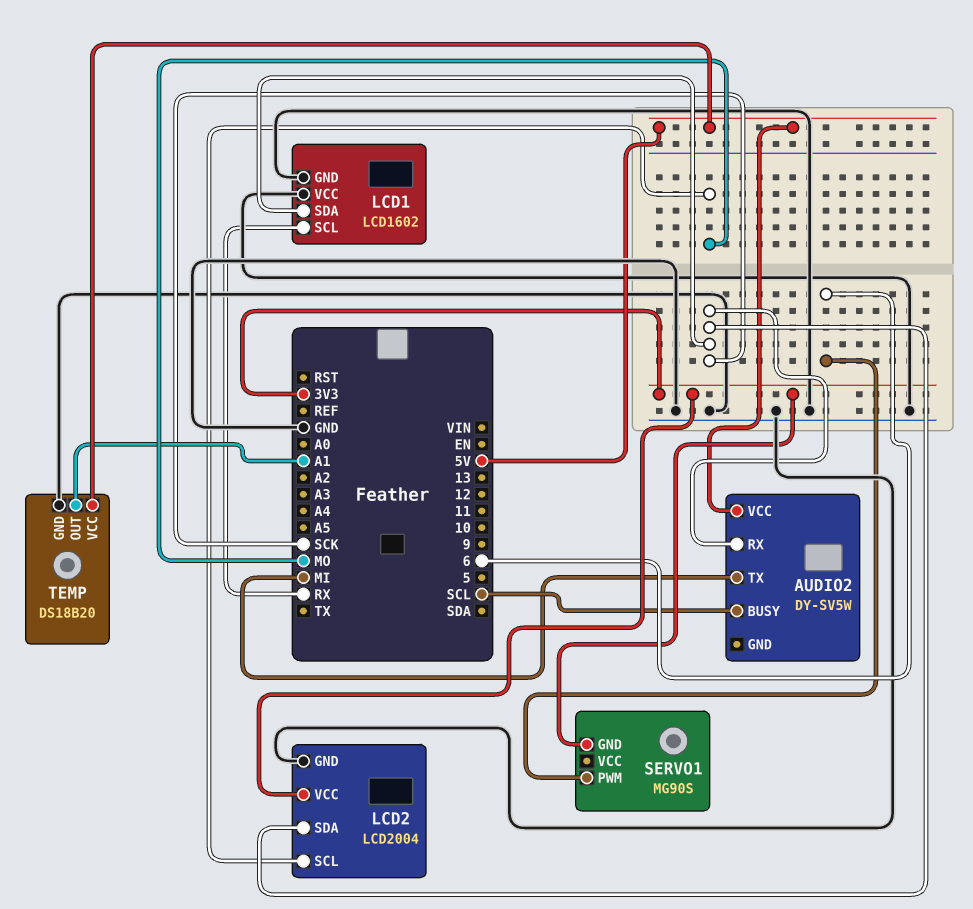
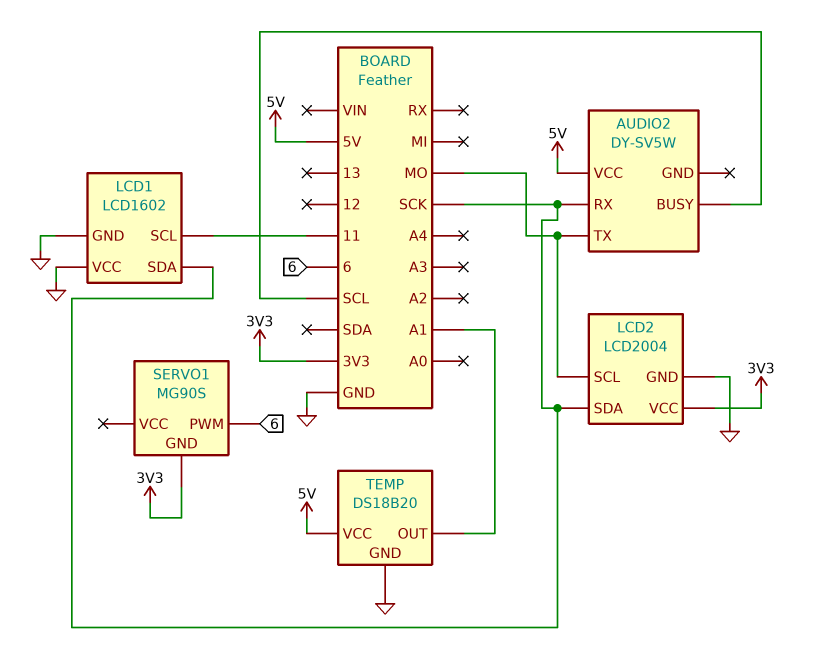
AUDIO2 pin TX: MI -> MO
LCD1 pin SCL: RX -> 11

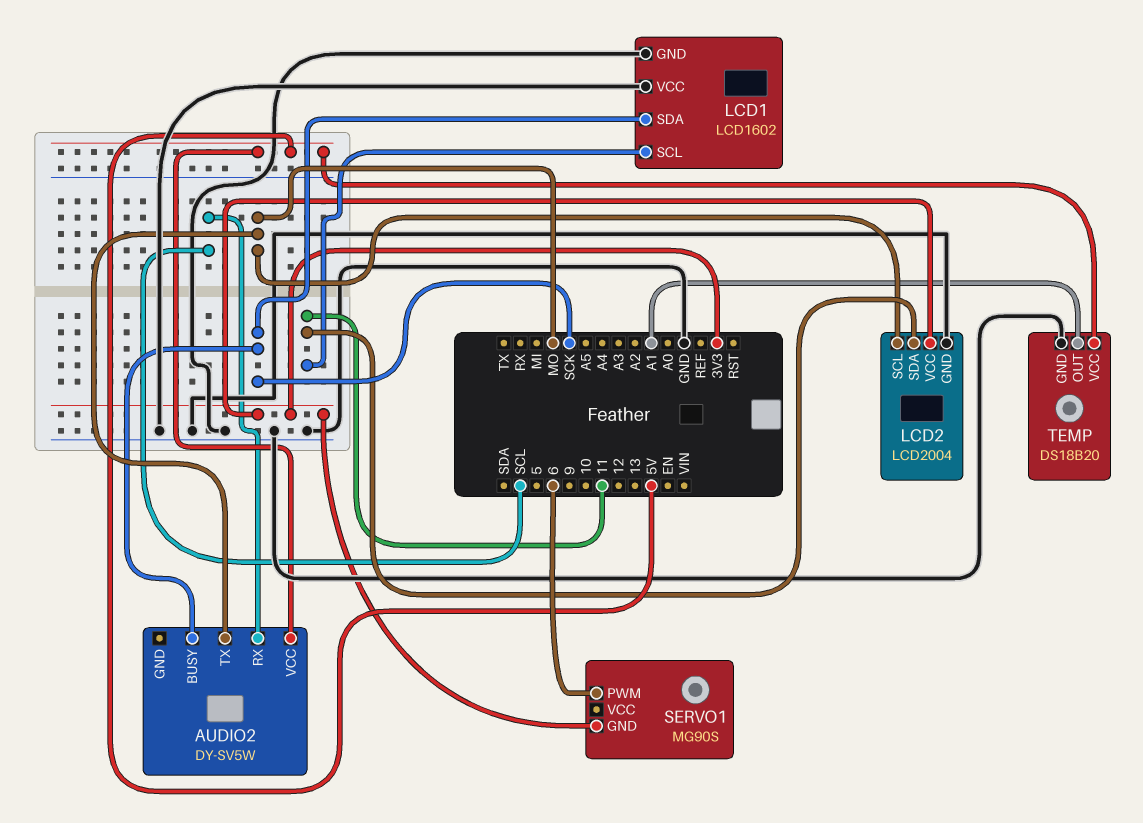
AUDIO2 pin BUSY: SCL -> SCK
AUDIO2 pin RX: SCK -> SCL
LCD2 pin SDA: SCK -> 11

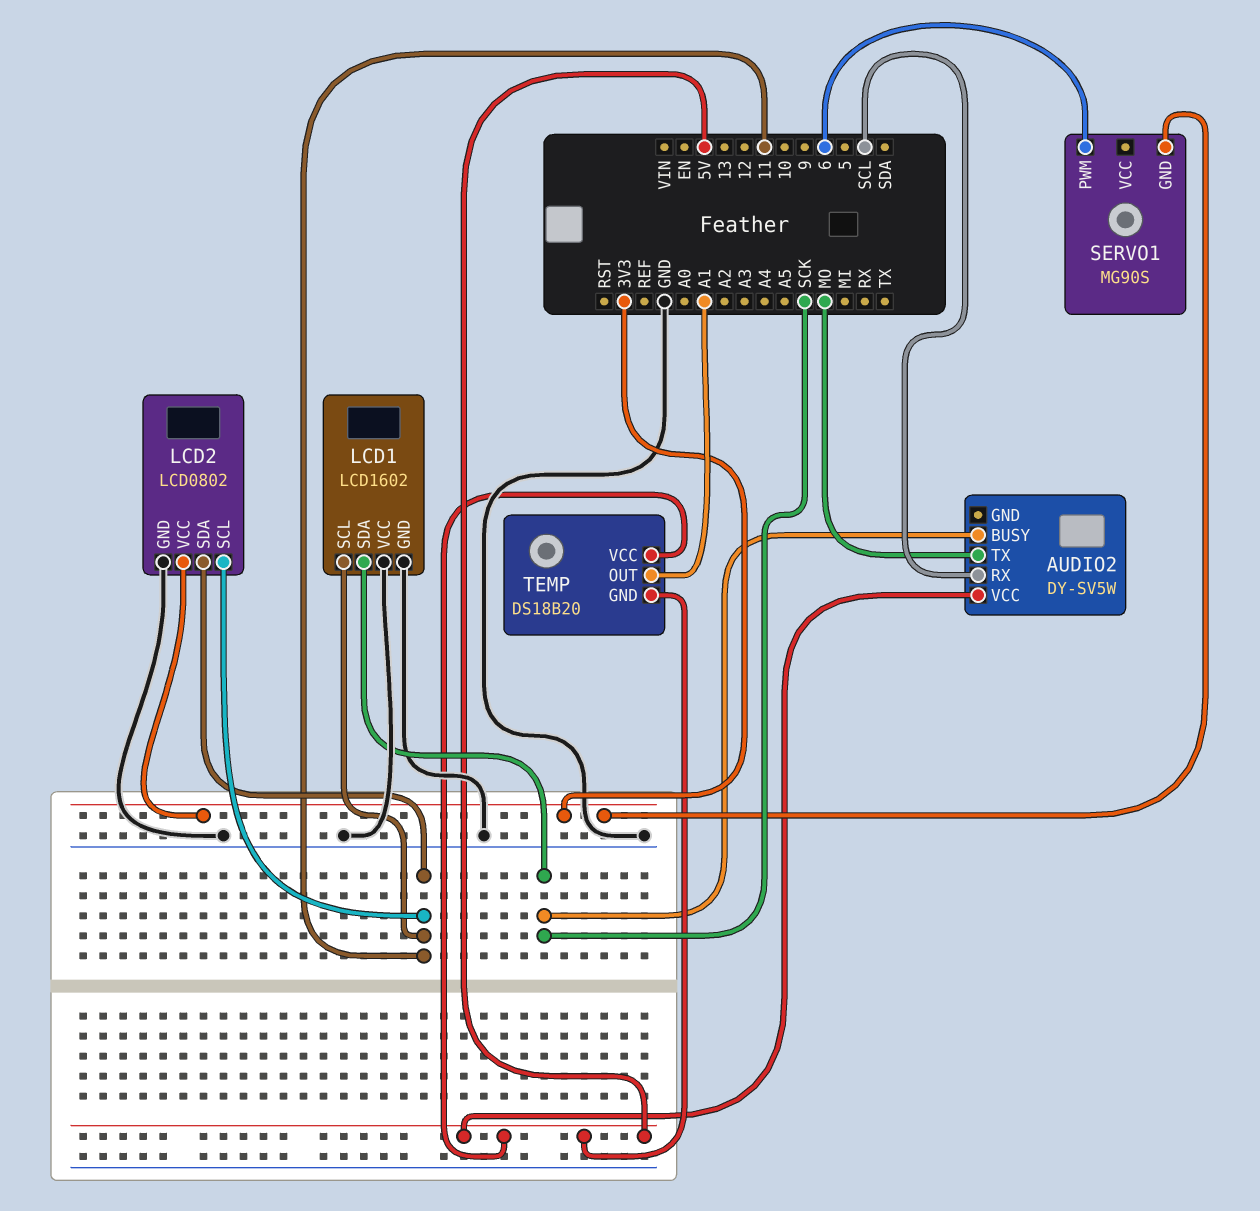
LCD2: LCD2004 -> LCD0802
LCD2 pin SCL: MO -> 11
TEMP pin GND: GND -> 5V

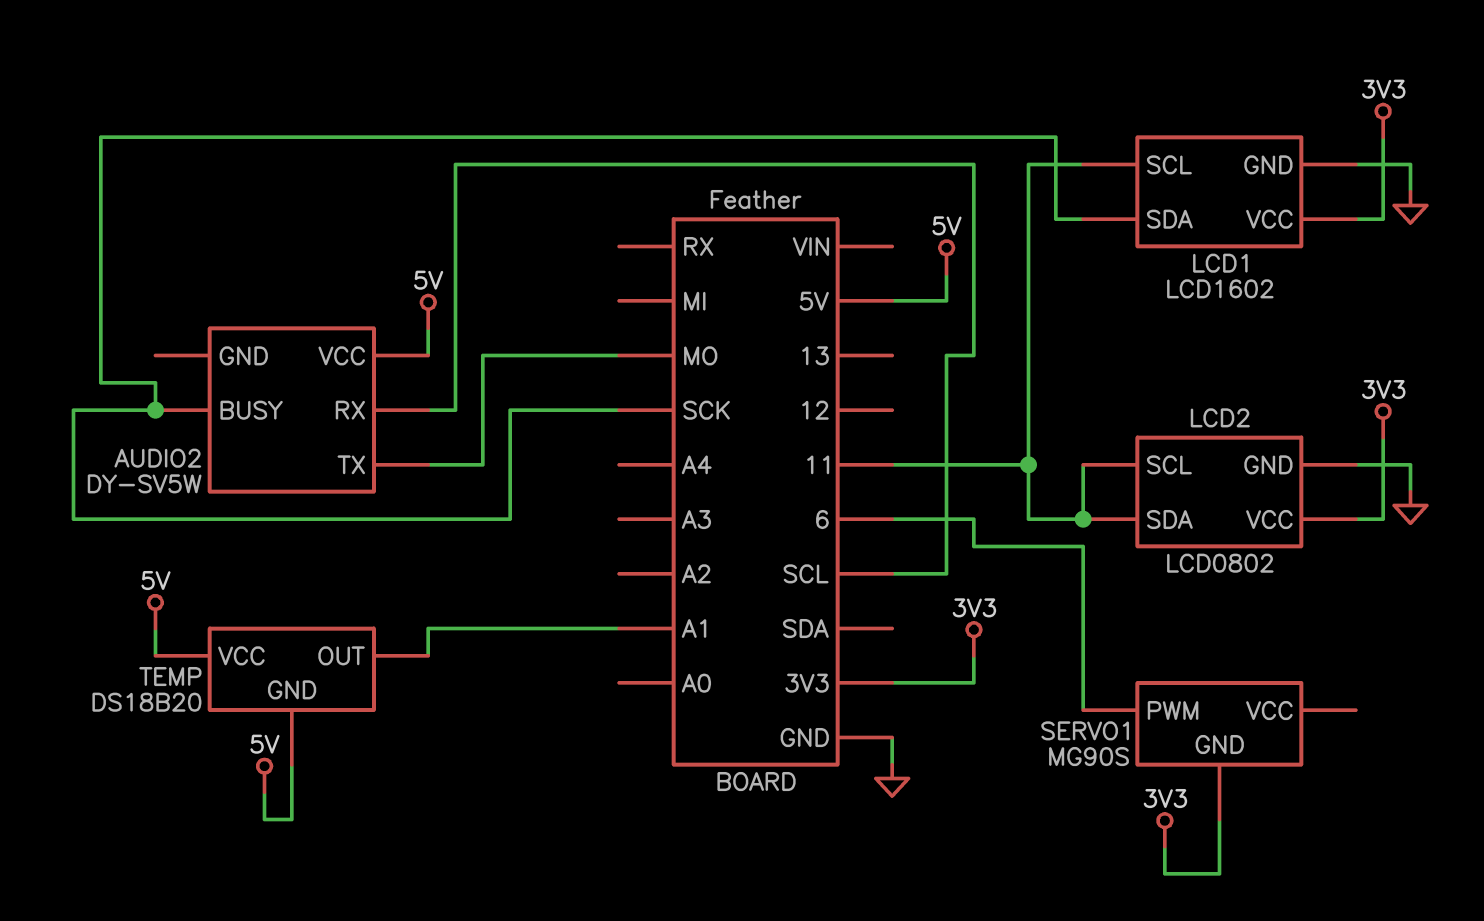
LCD1 pin VCC: GND -> 3V3

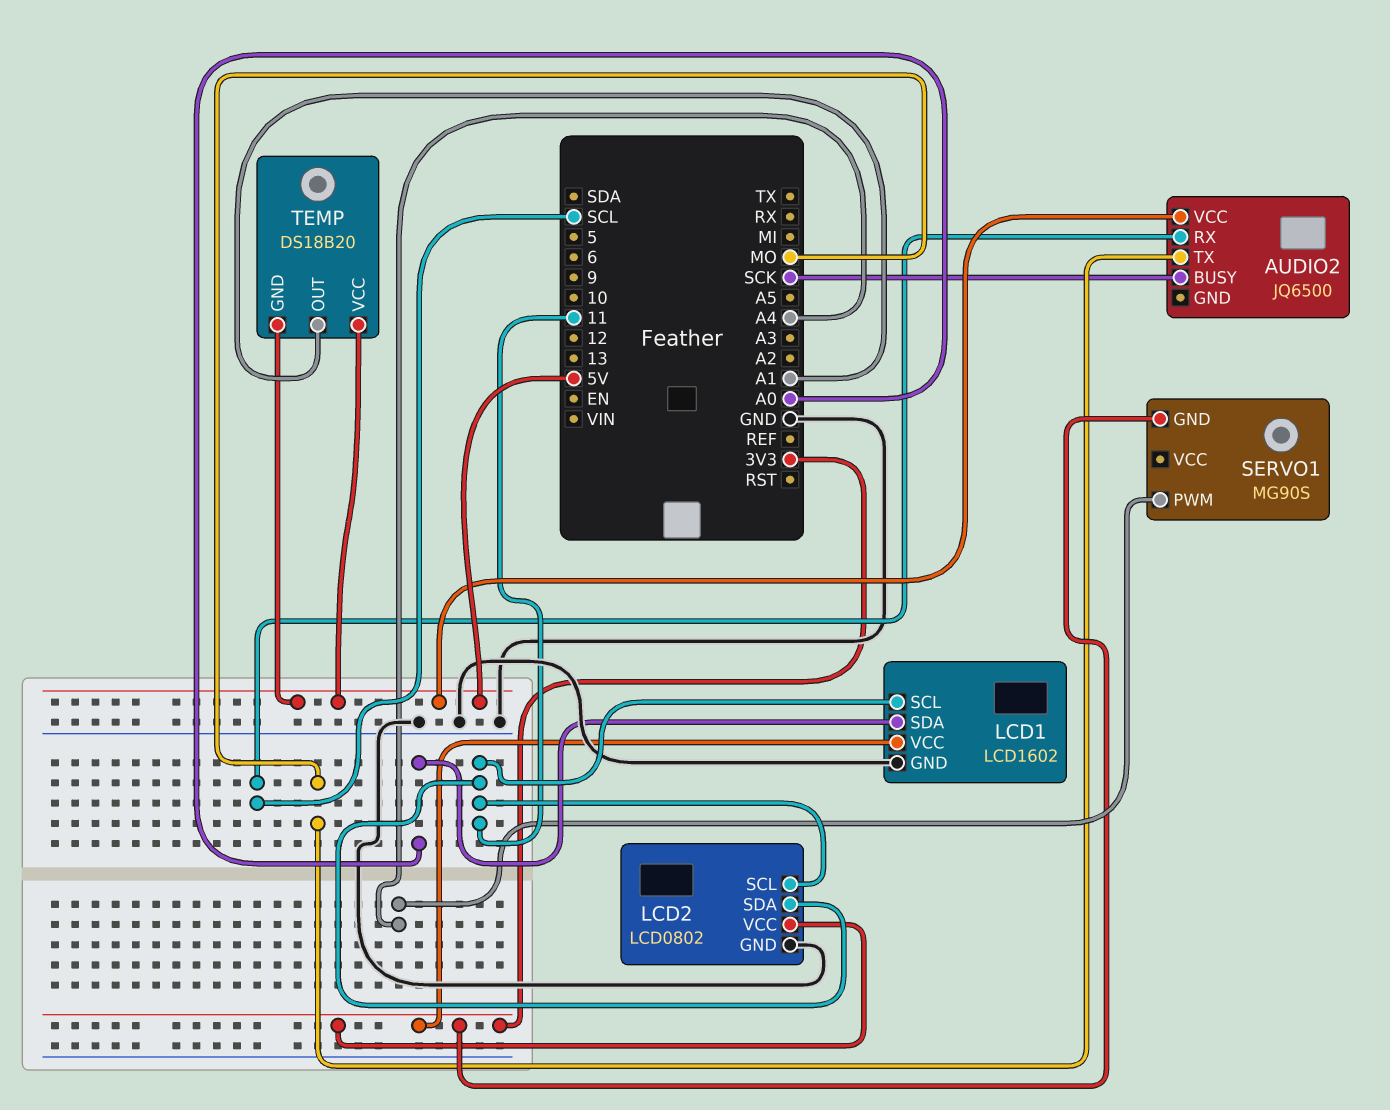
AUDIO2: DY-SV5W -> JQ6500
LCD1 pin SDA: SCK -> A0
SERVO1 pin PWM: 6 -> A4

